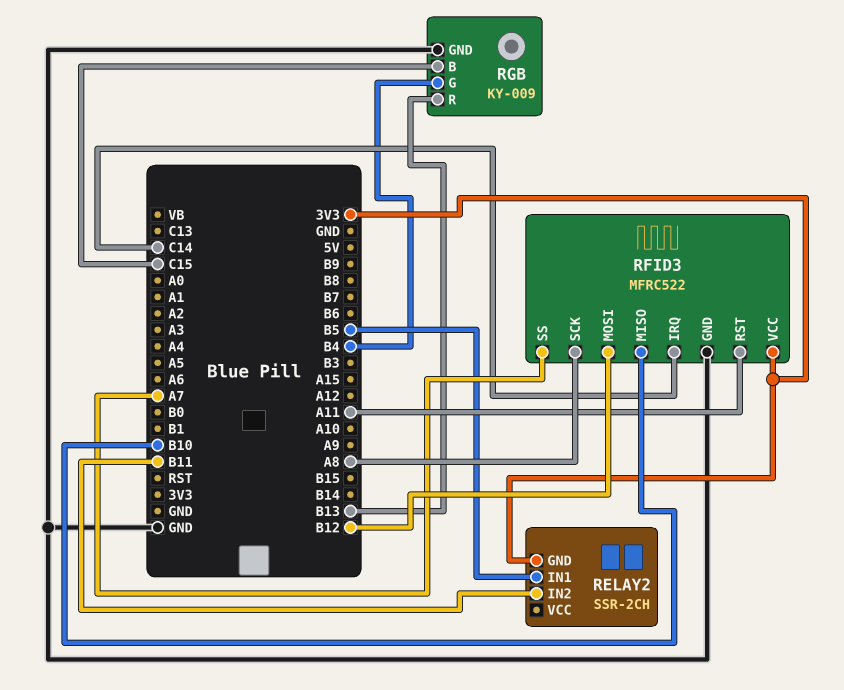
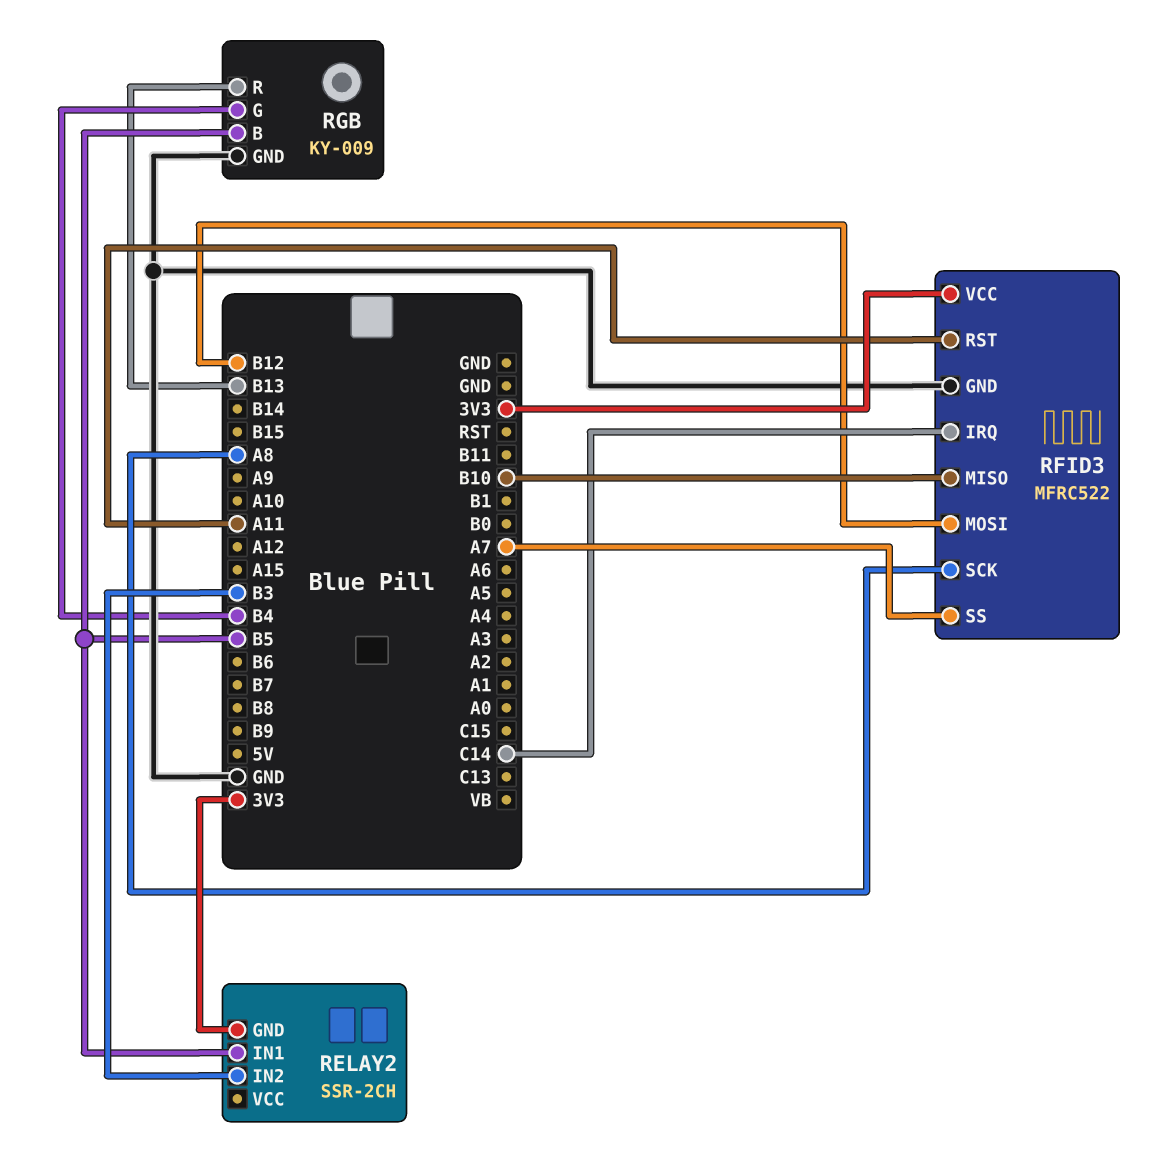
RELAY2 pin IN2: B11 -> B3
RGB pin B: C15 -> B5

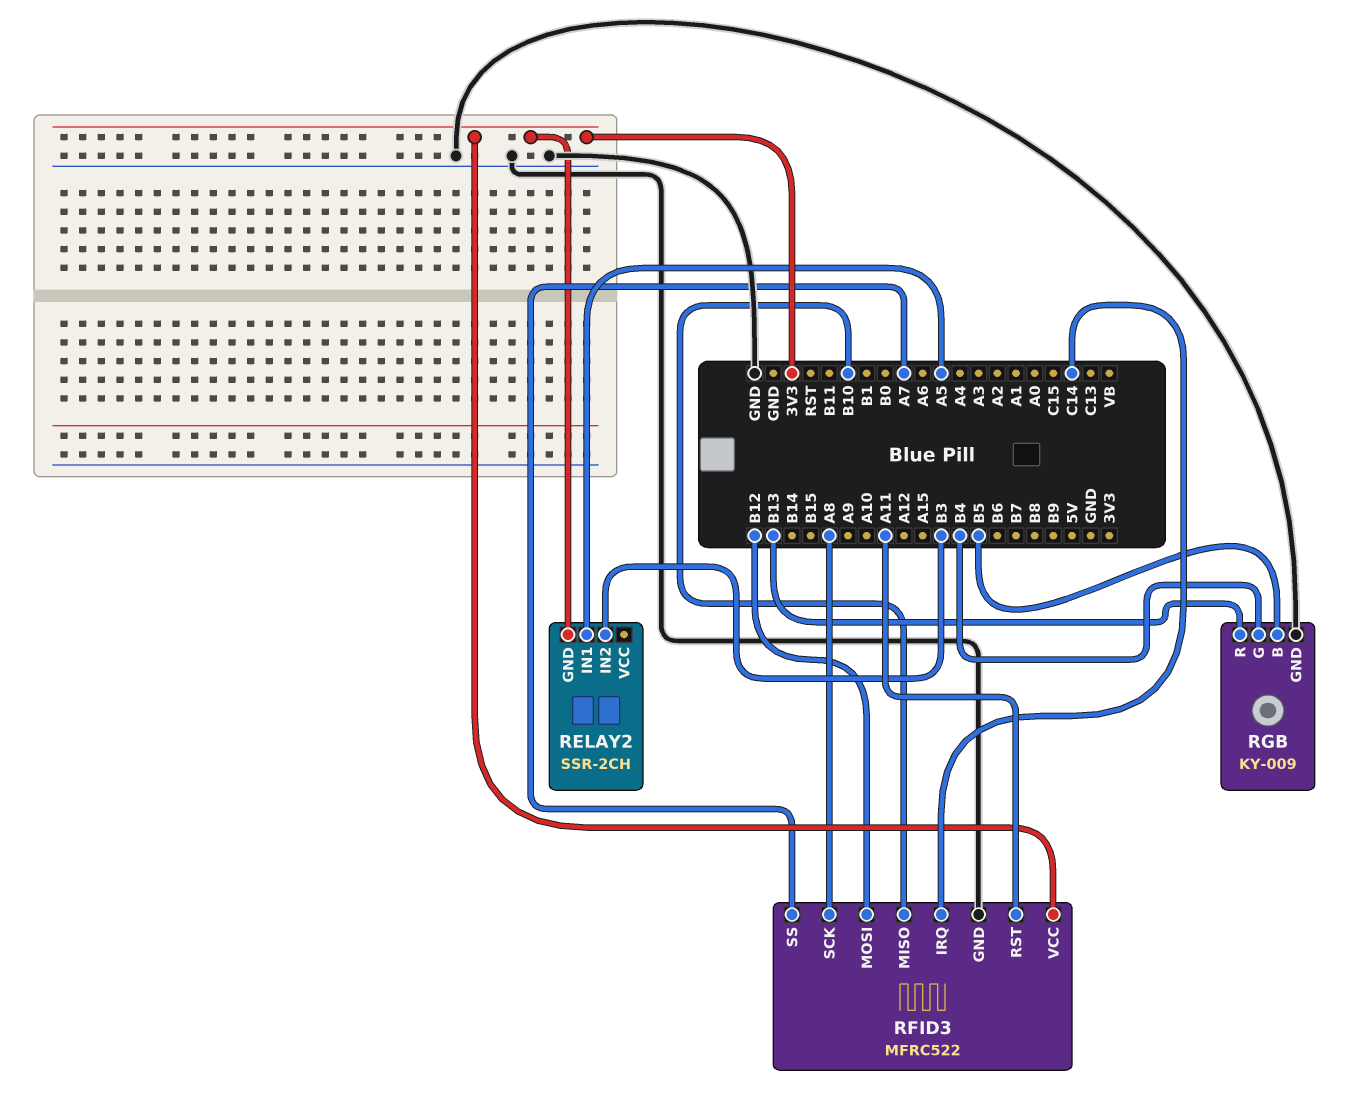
RELAY2 pin IN1: B5 -> A5

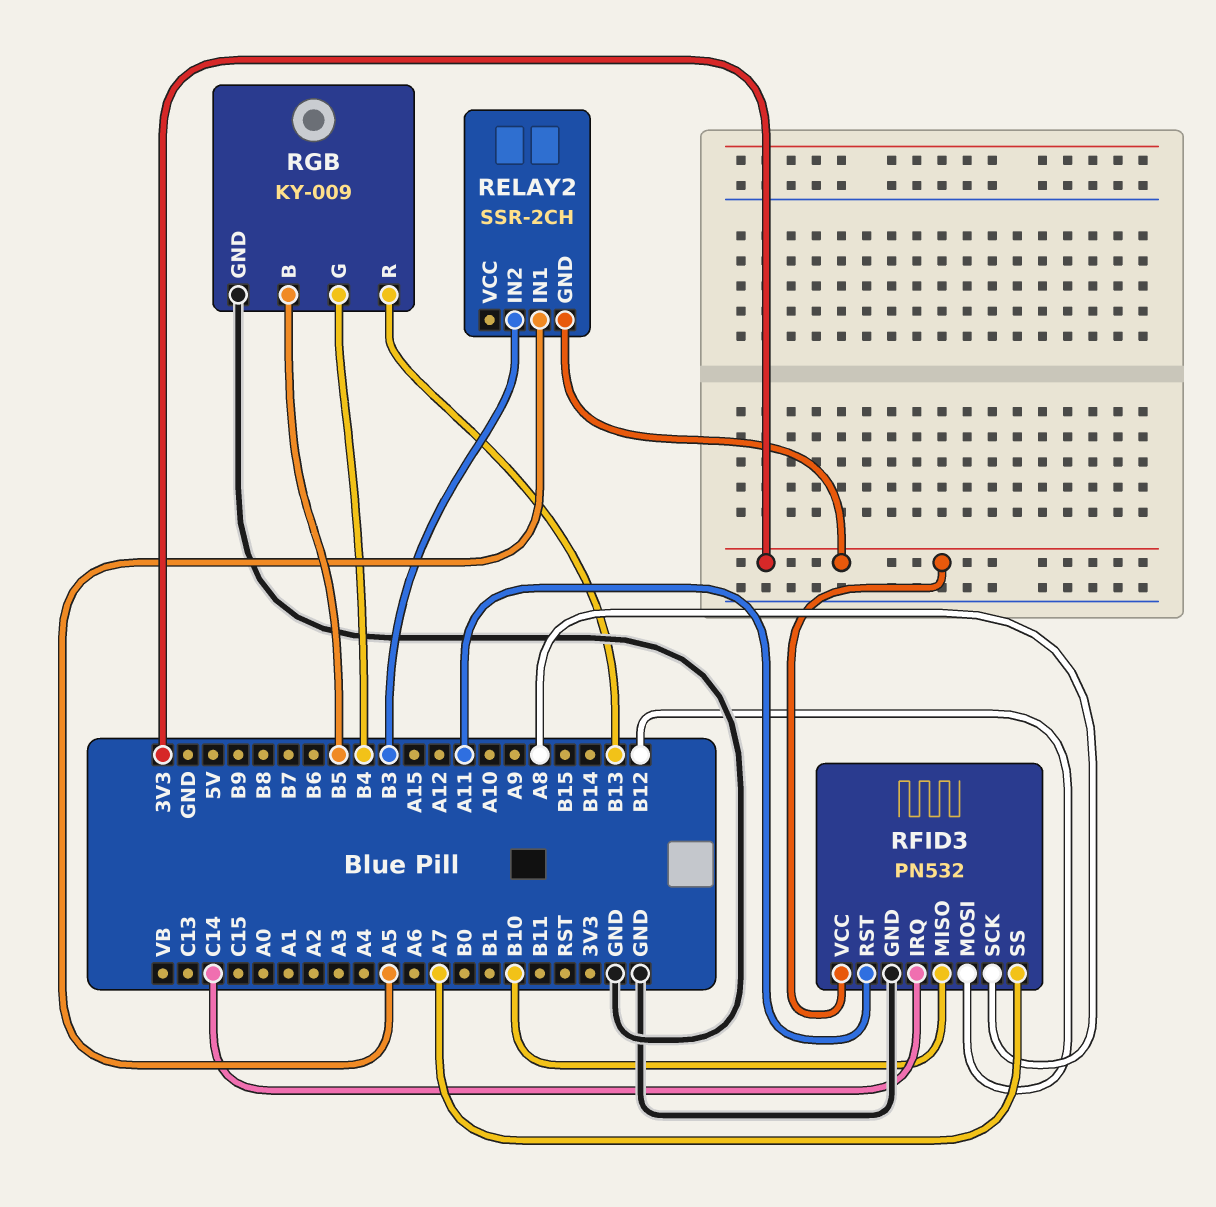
RFID3: MFRC522 -> PN532

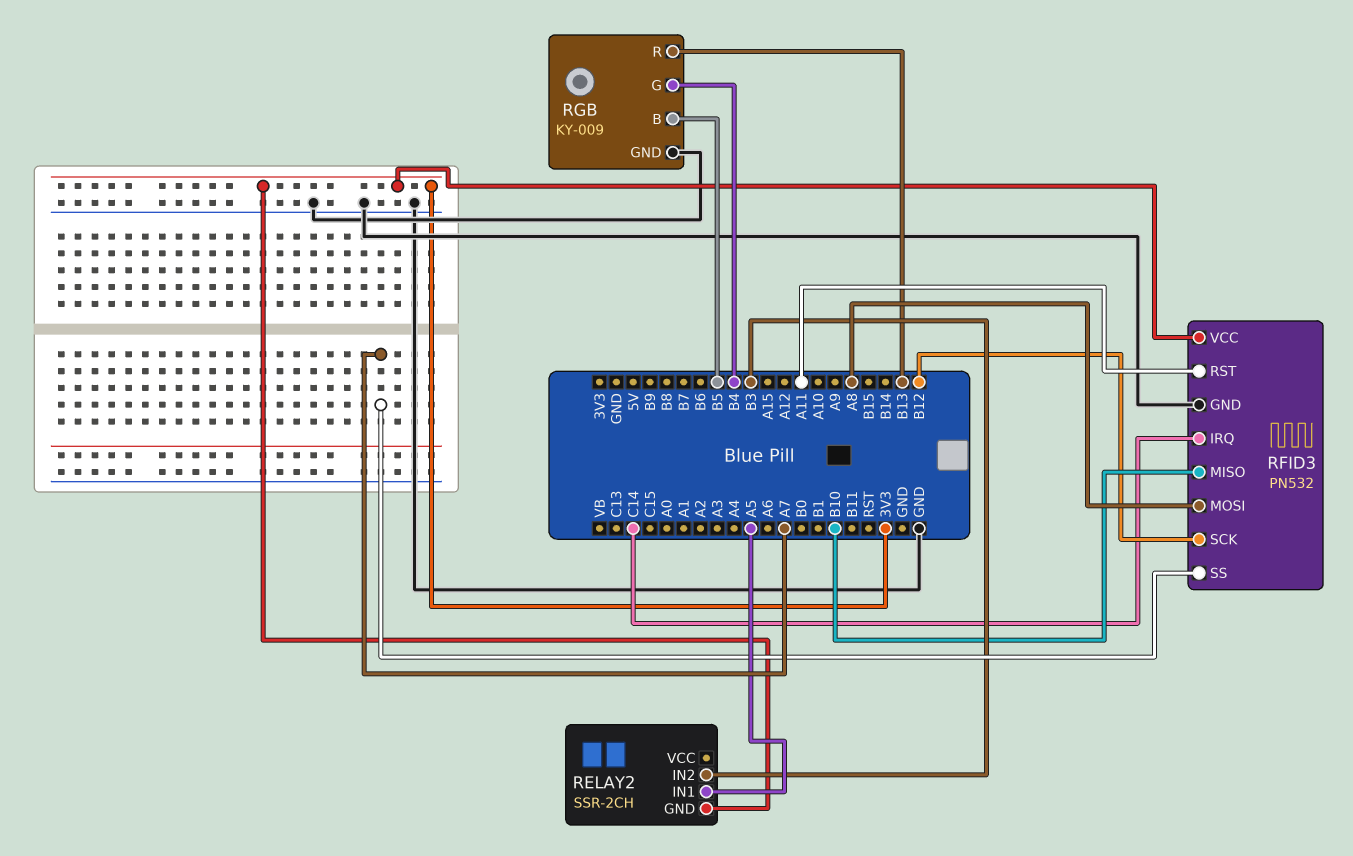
RFID3 pin MOSI: B12 -> A8
RFID3 pin SCK: A8 -> B12

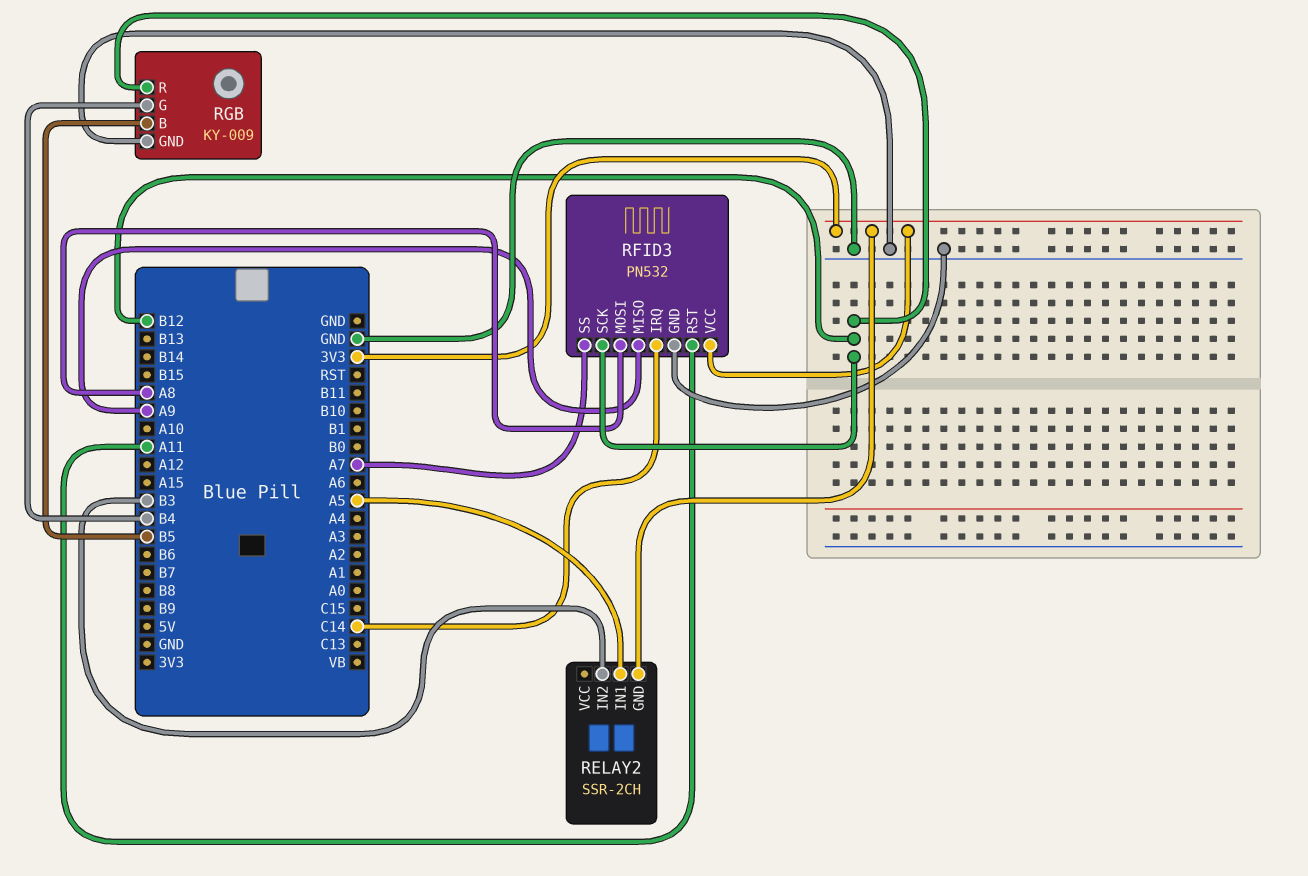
RFID3 pin MISO: B10 -> A9
RGB pin R: B13 -> B12

